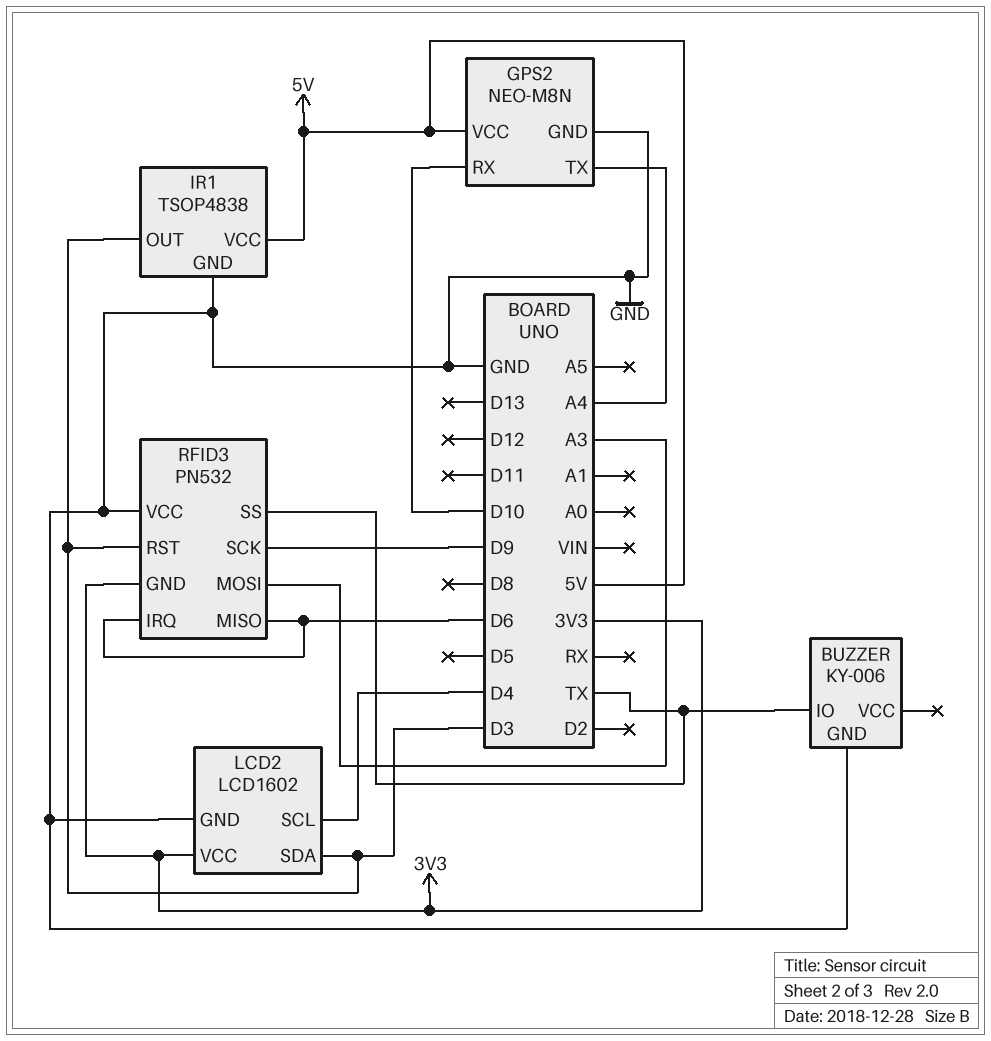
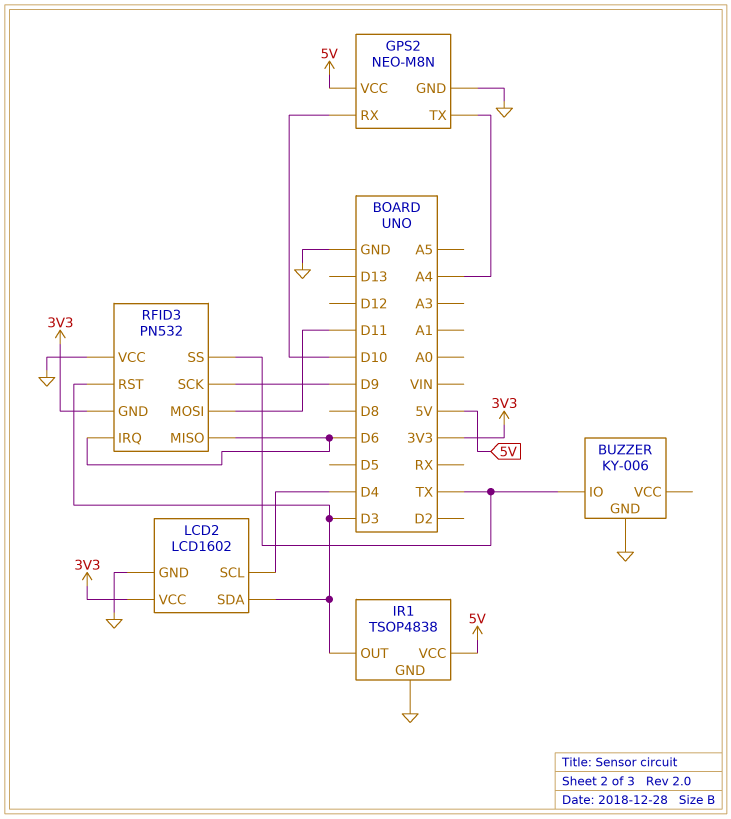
RFID3 pin MOSI: A3 -> D11

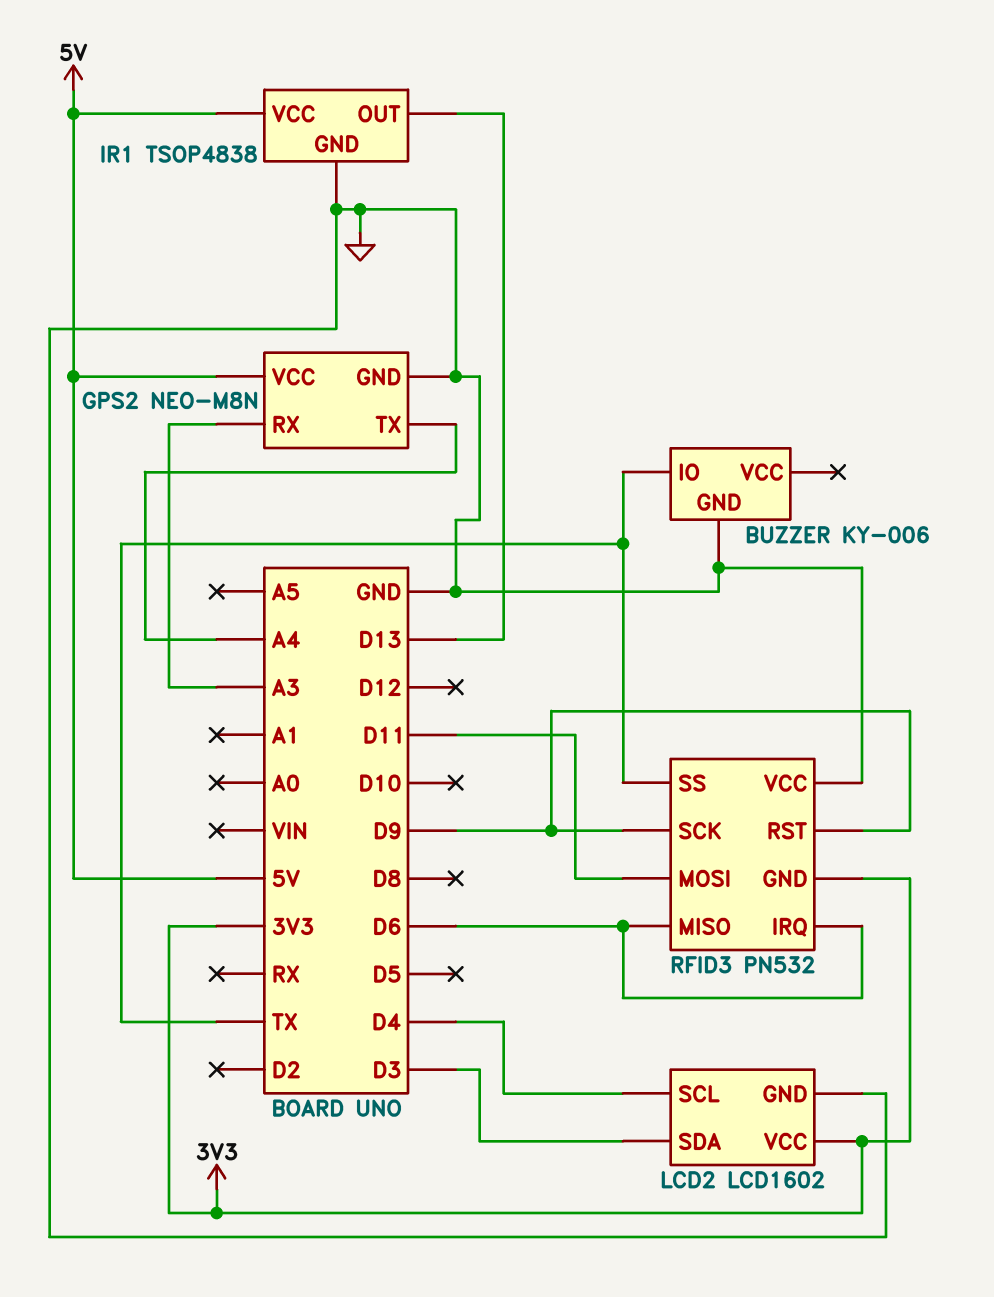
GPS2 pin RX: D10 -> A3
IR1 pin OUT: D3 -> D13
RFID3 pin RST: D3 -> D9

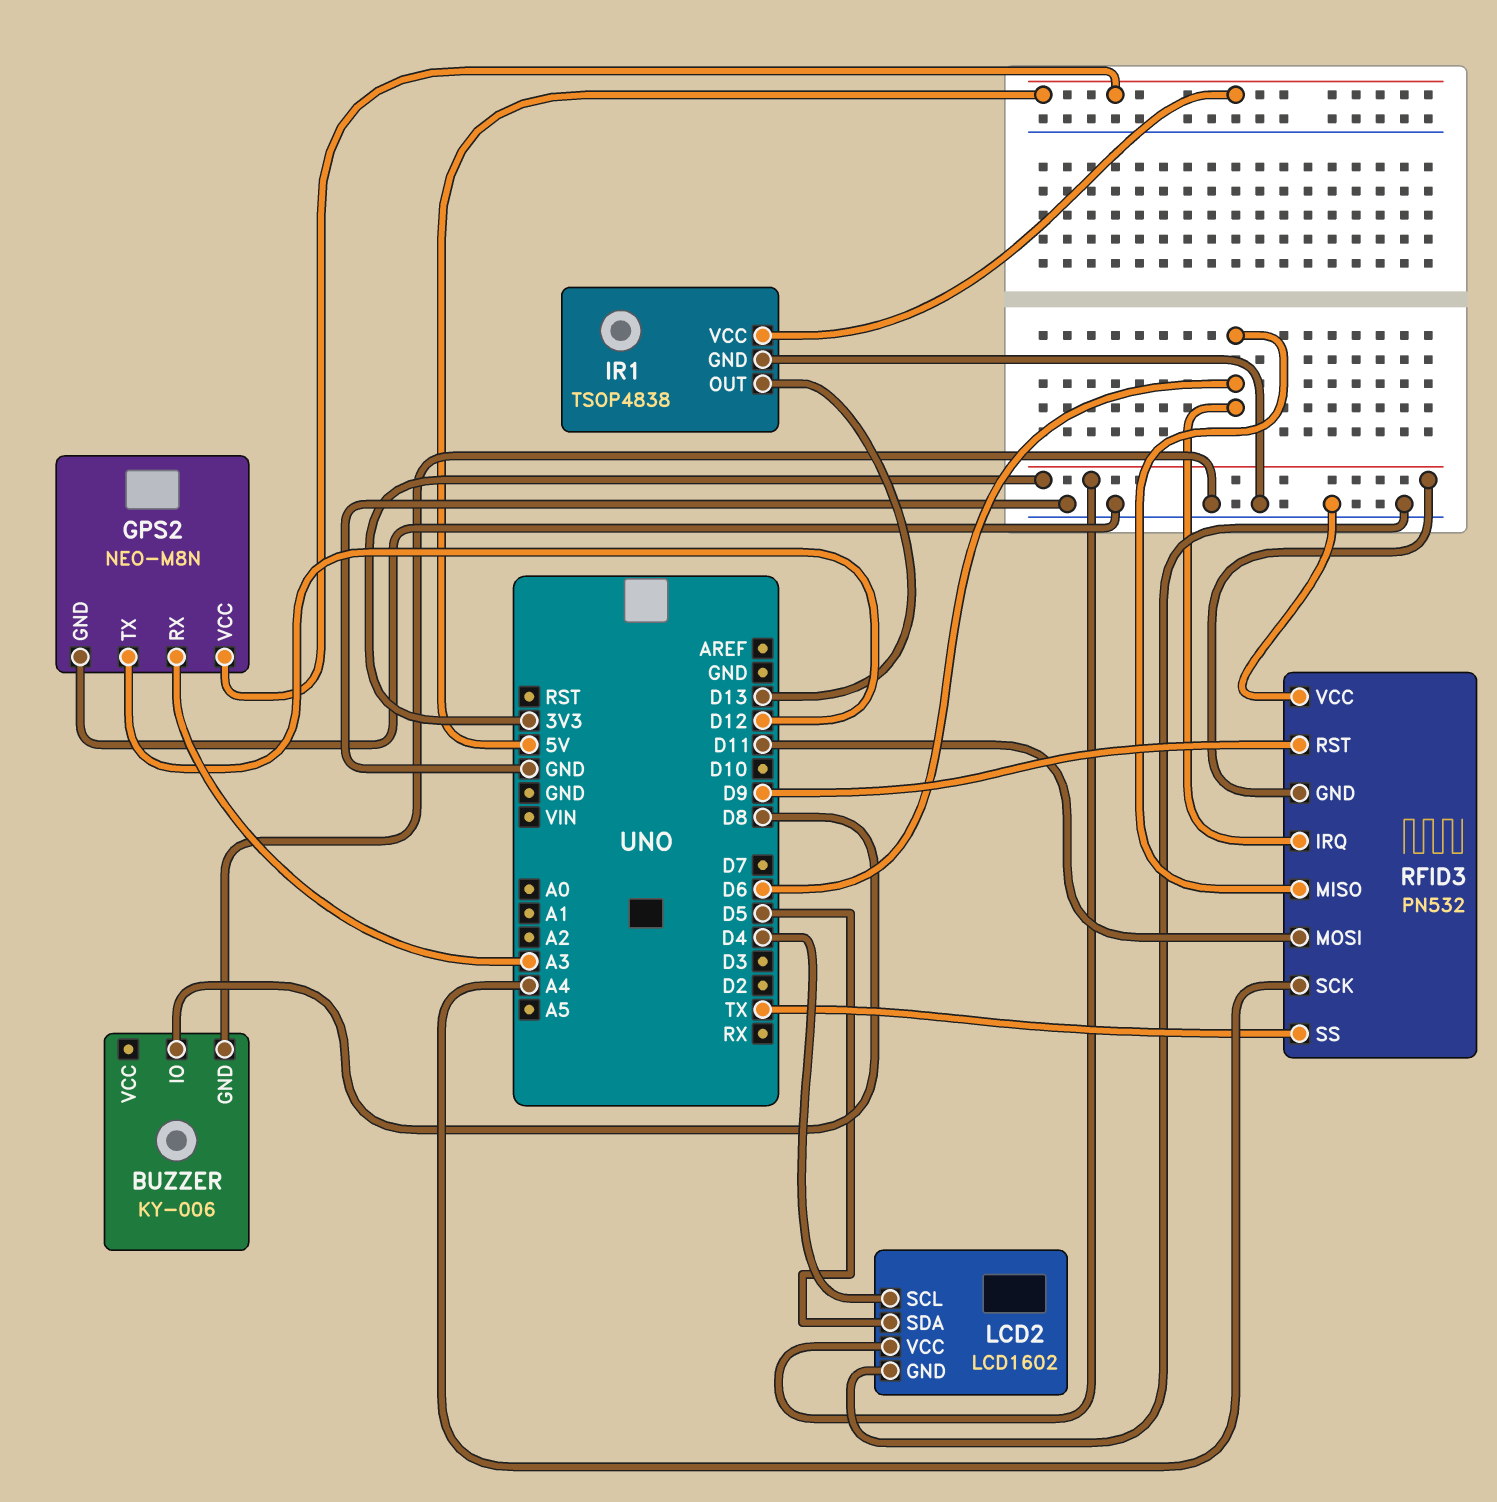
BUZZER pin IO: TX -> D8
GPS2 pin TX: A4 -> D12
LCD2 pin SDA: D3 -> D5
RFID3 pin SCK: D9 -> A4

